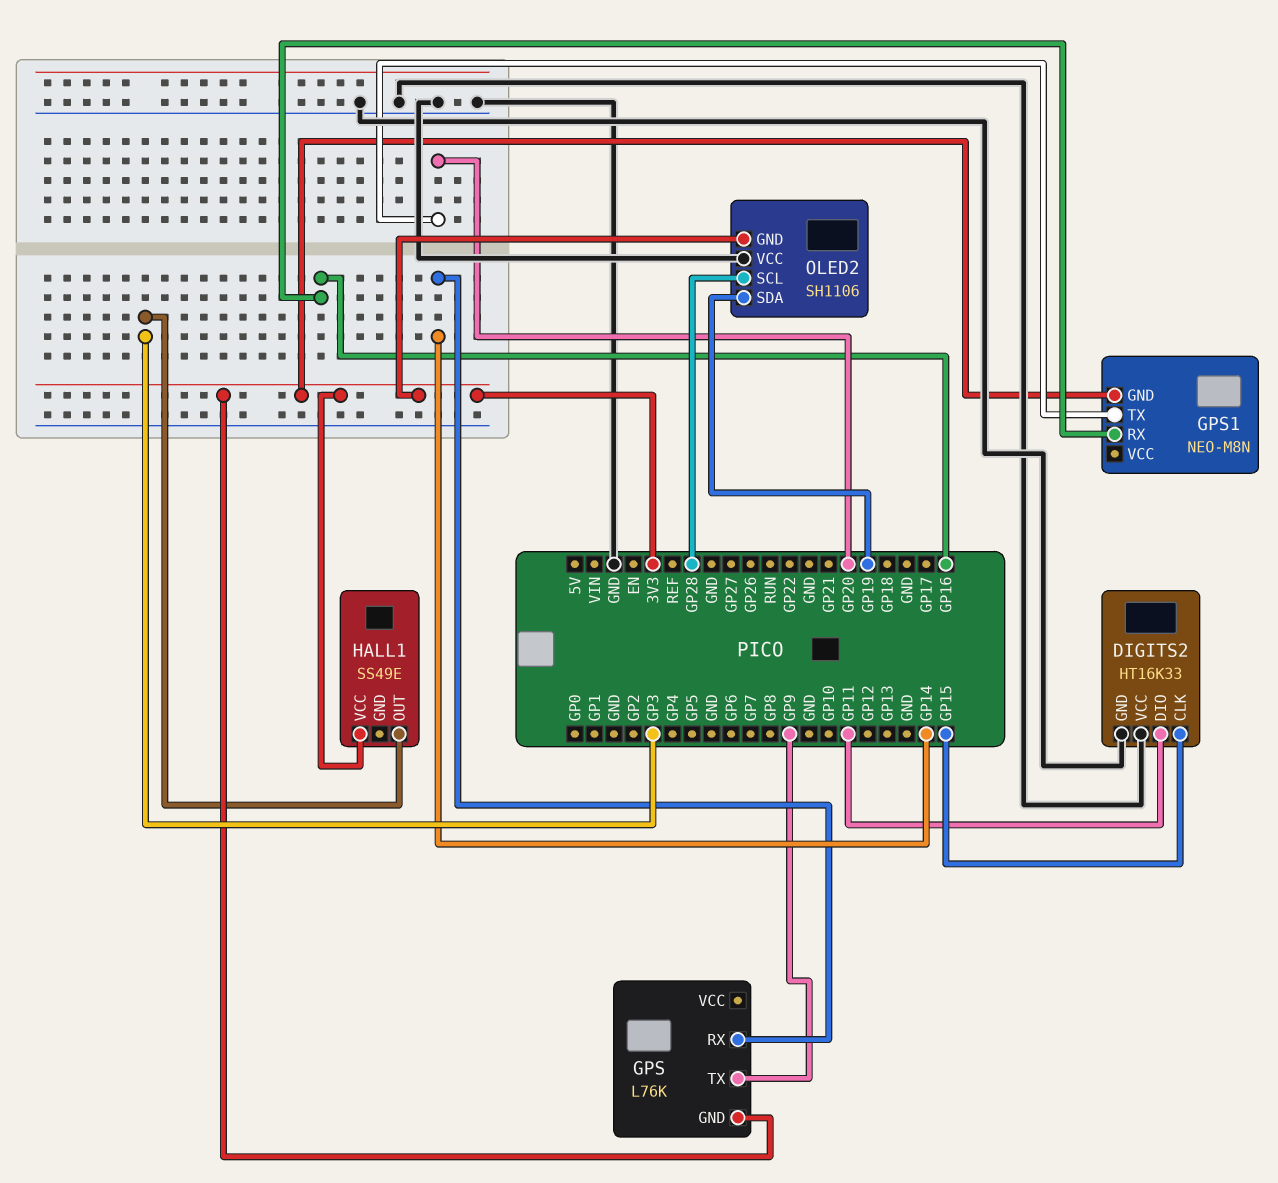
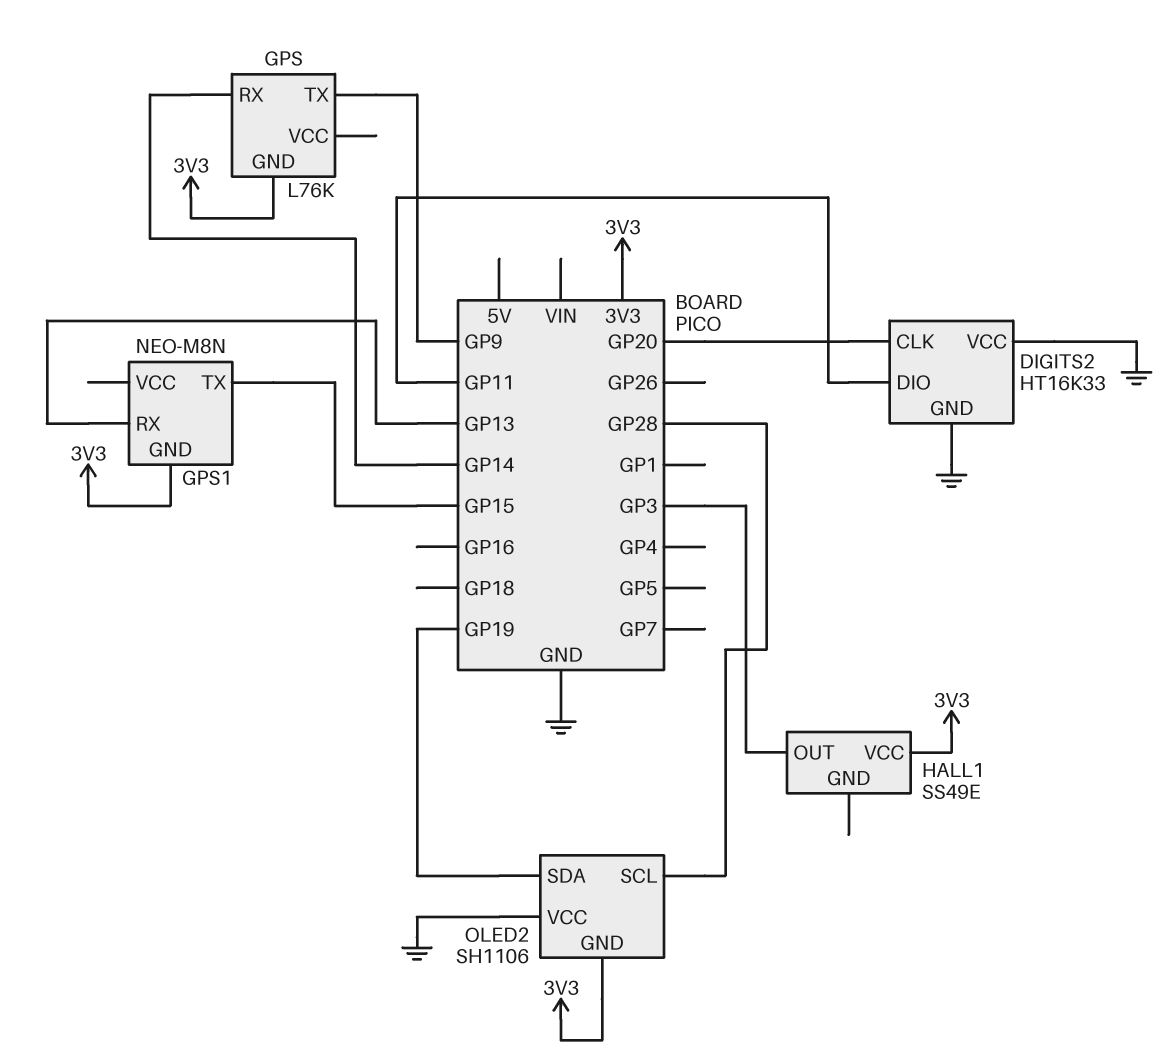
DIGITS2 pin CLK: GP15 -> GP20
GPS1 pin RX: GP16 -> GP13
GPS1 pin TX: GP20 -> GP15

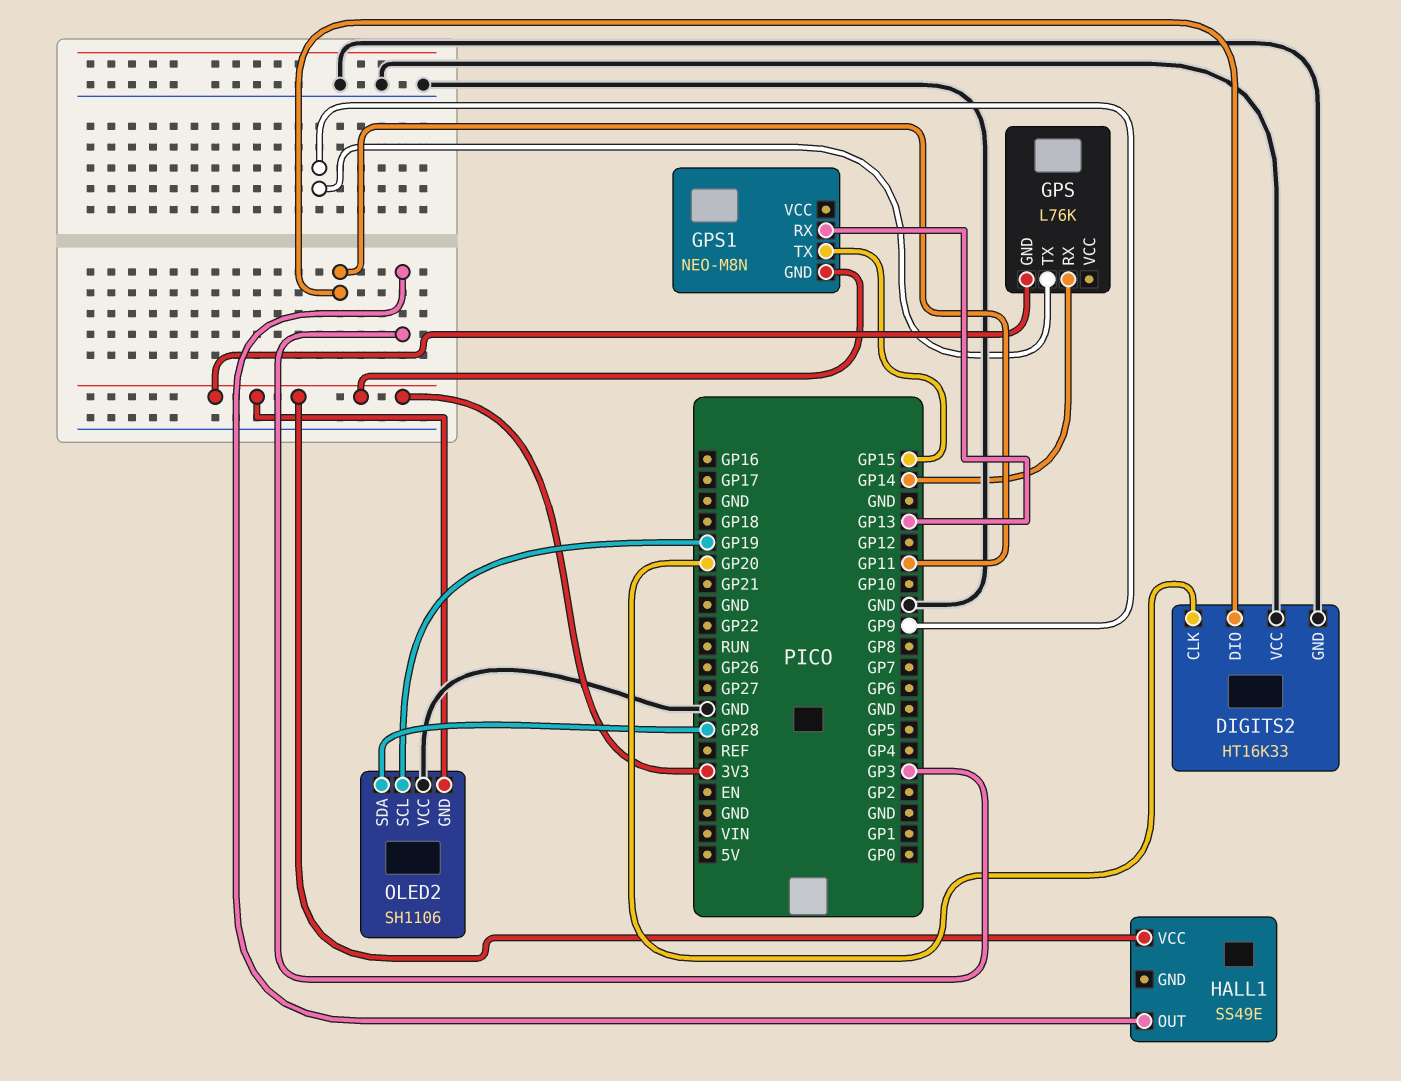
OLED2 pin SCL: GP28 -> GP19
OLED2 pin SDA: GP19 -> GP28

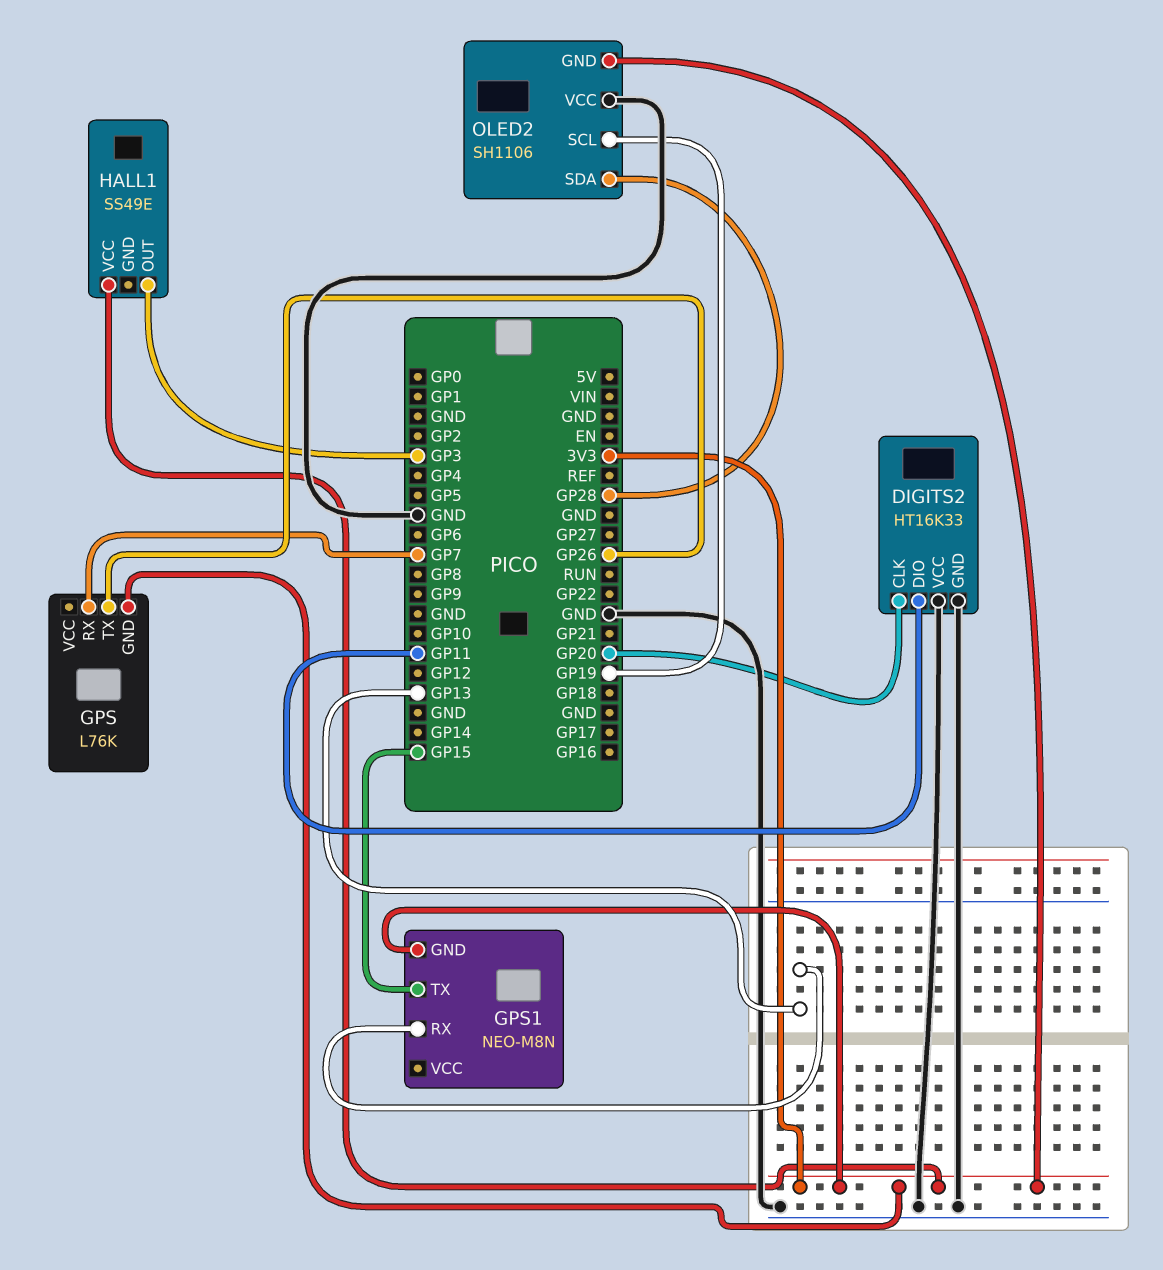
GPS pin RX: GP14 -> GP7
GPS pin TX: GP9 -> GP26

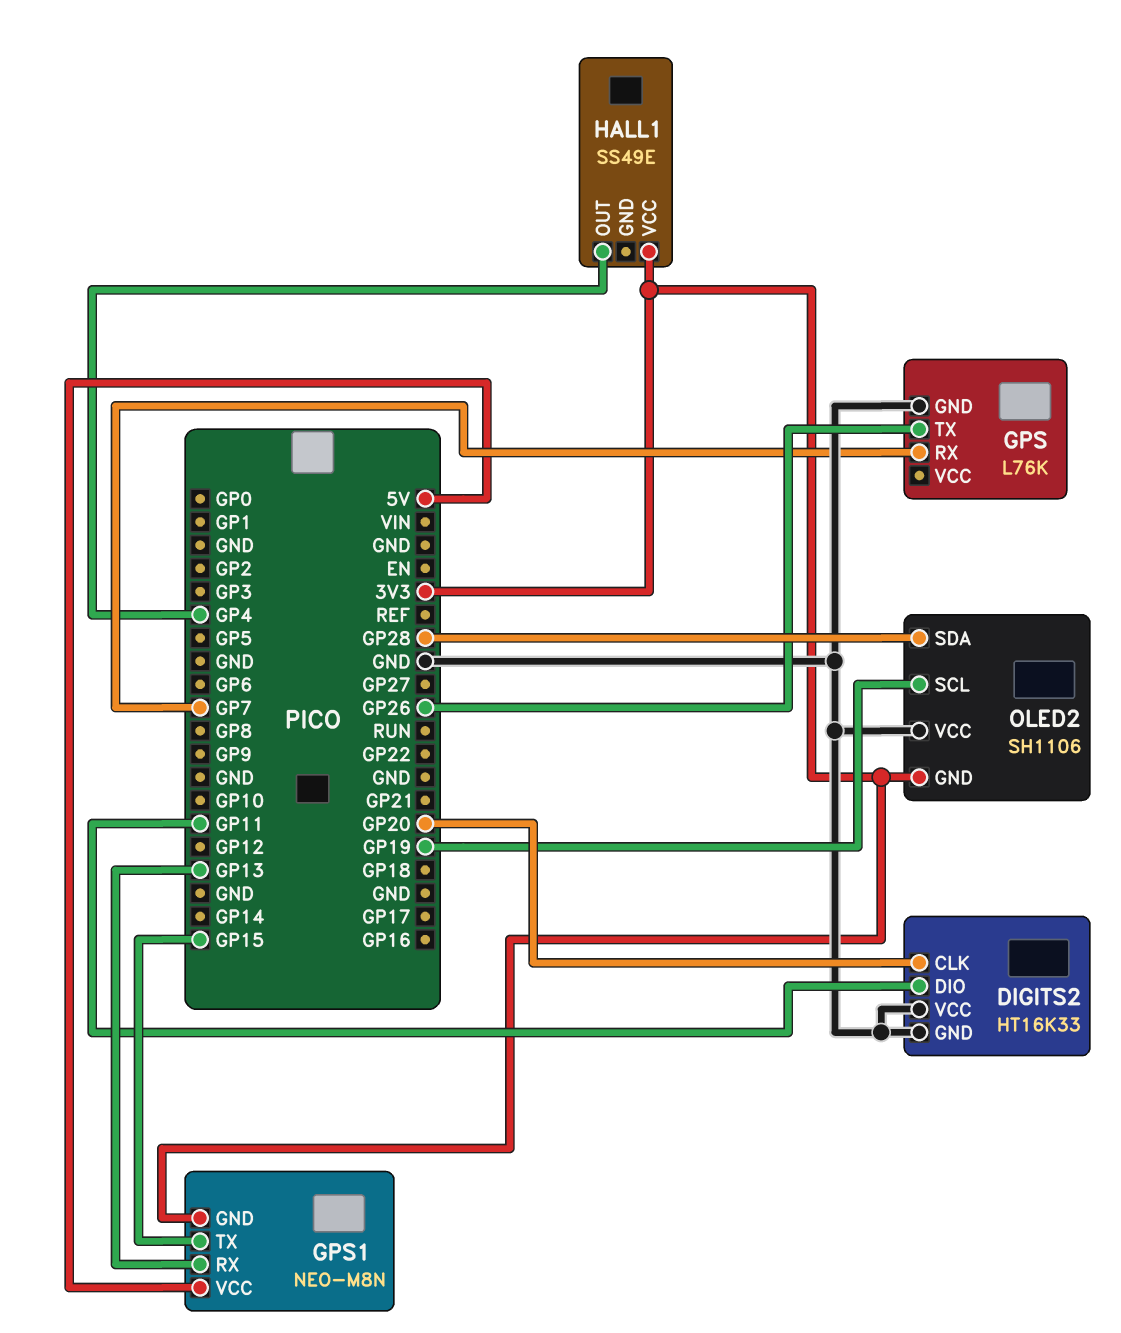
GPS pin GND: 3V3 -> GND
GPS1 pin VCC: none -> 5V
HALL1 pin OUT: GP3 -> GP4

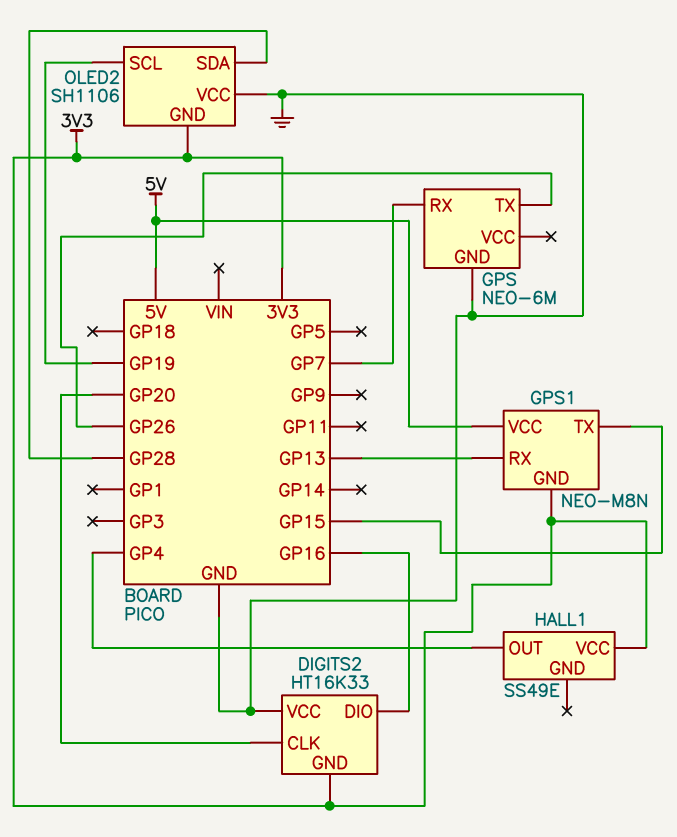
DIGITS2 pin DIO: GP11 -> GP16
DIGITS2 pin GND: GND -> 3V3
GPS: L76K -> NEO-6M

